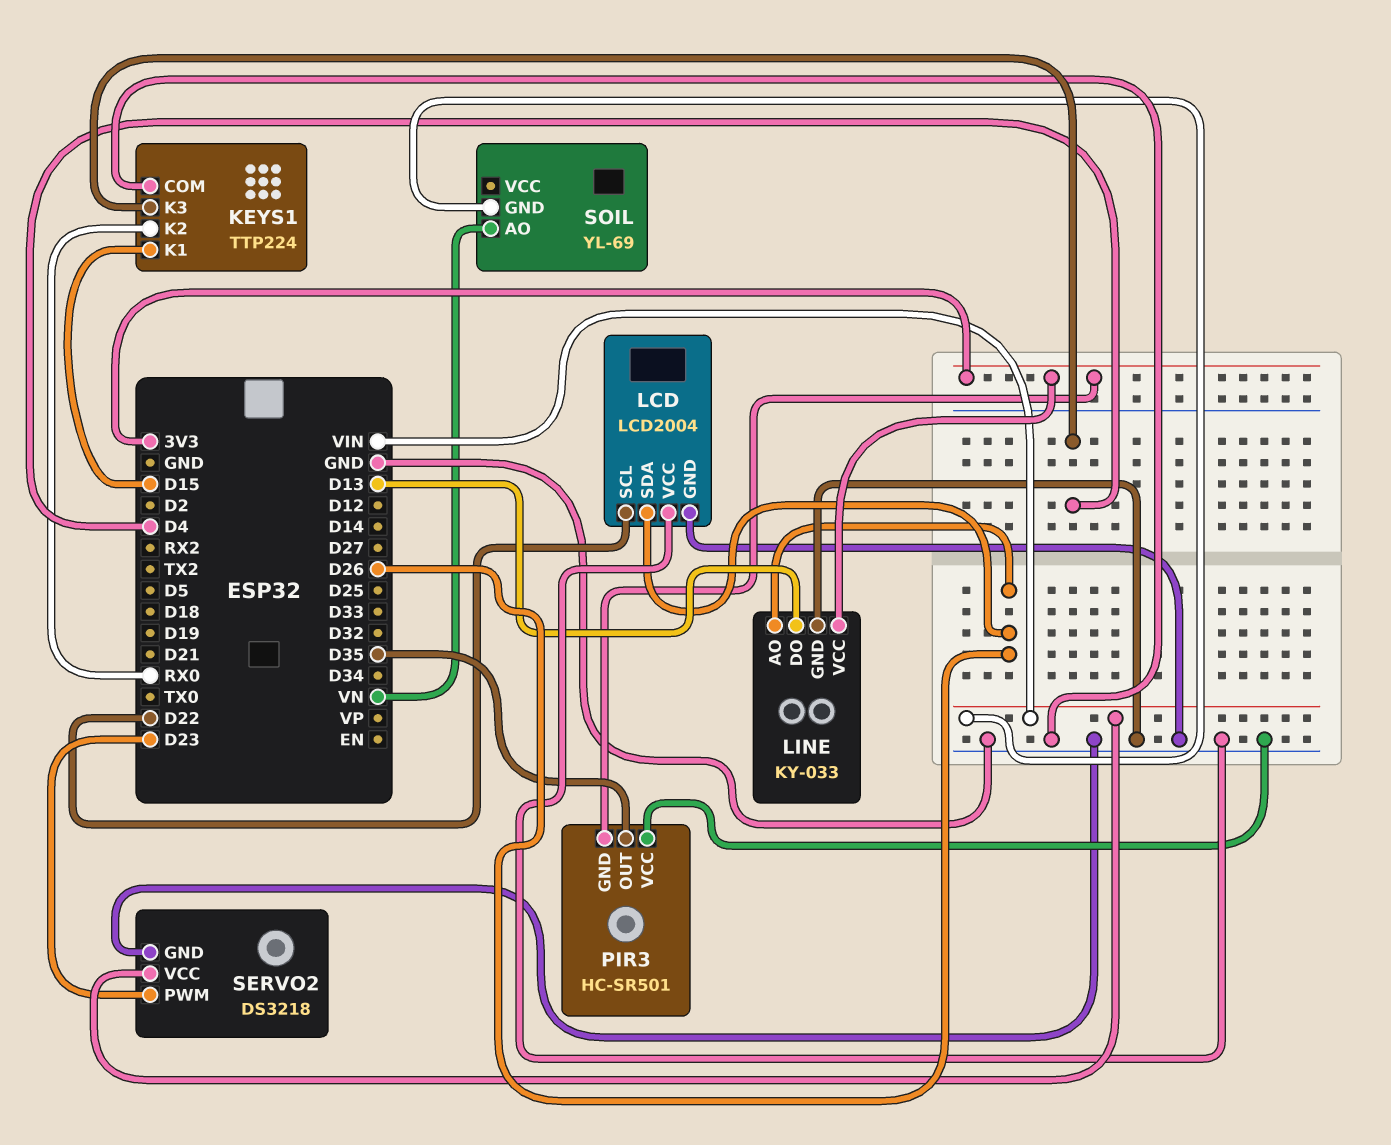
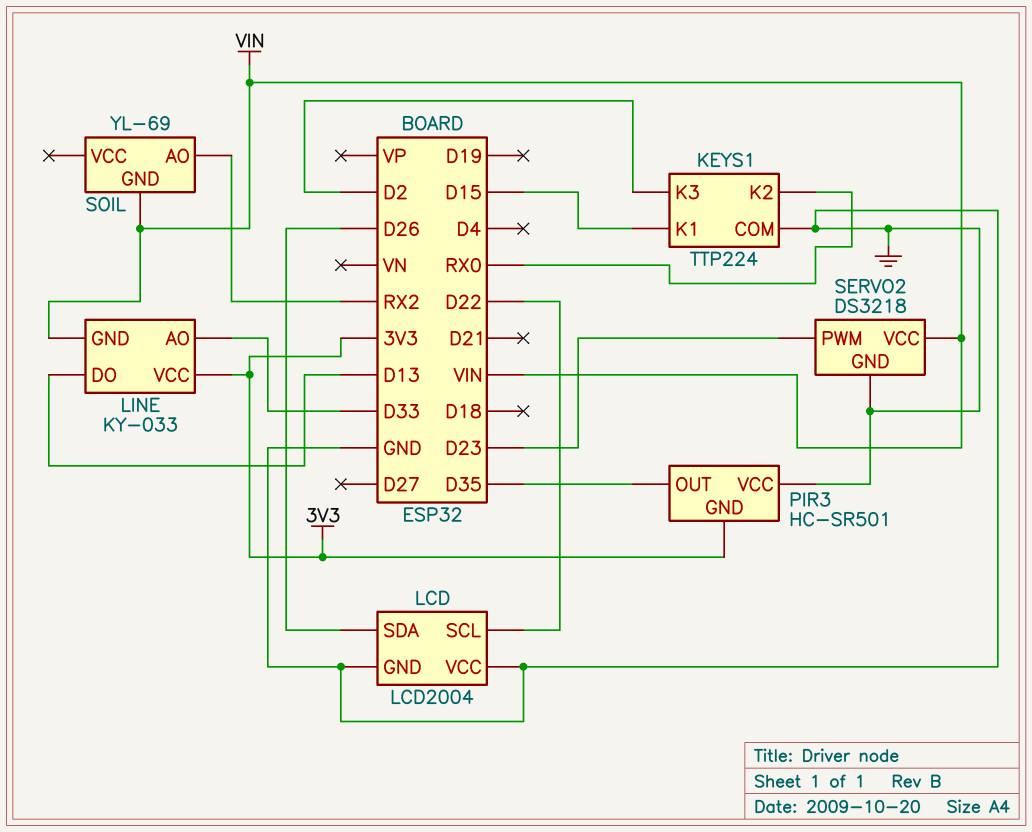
KEYS1 pin K3: D4 -> D2
LINE pin AO: D26 -> D33
LINE pin GND: GND -> VIN
SOIL pin AO: VN -> RX2

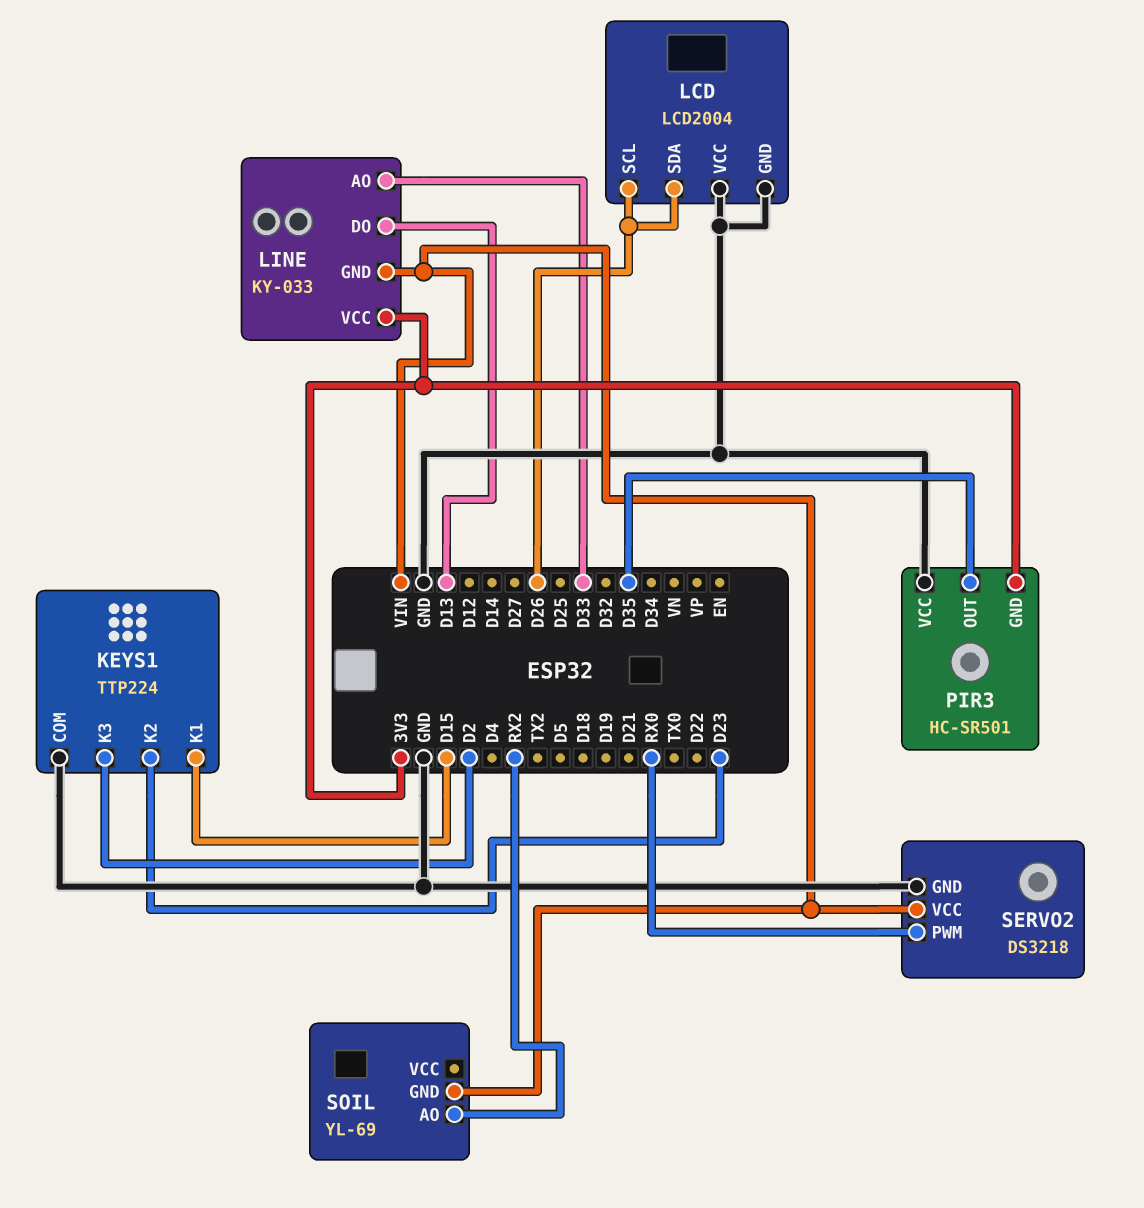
KEYS1 pin K2: RX0 -> D23
LCD pin SCL: D22 -> D26
SERVO2 pin PWM: D23 -> RX0

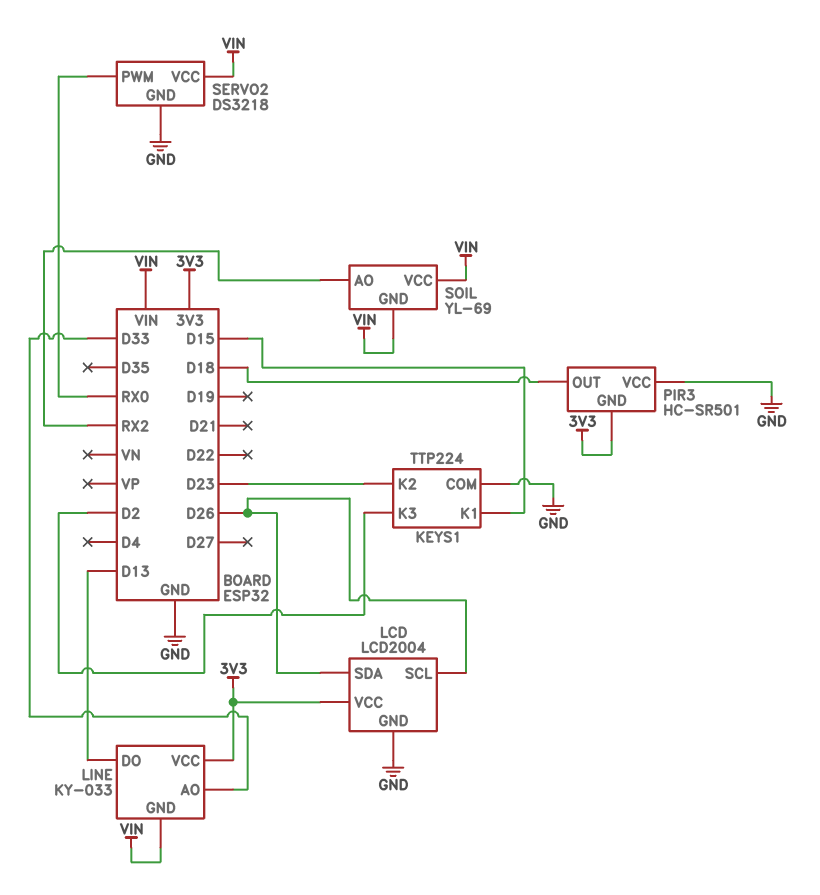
LCD pin VCC: GND -> 3V3
PIR3 pin OUT: D35 -> D18
SOIL pin VCC: none -> VIN

